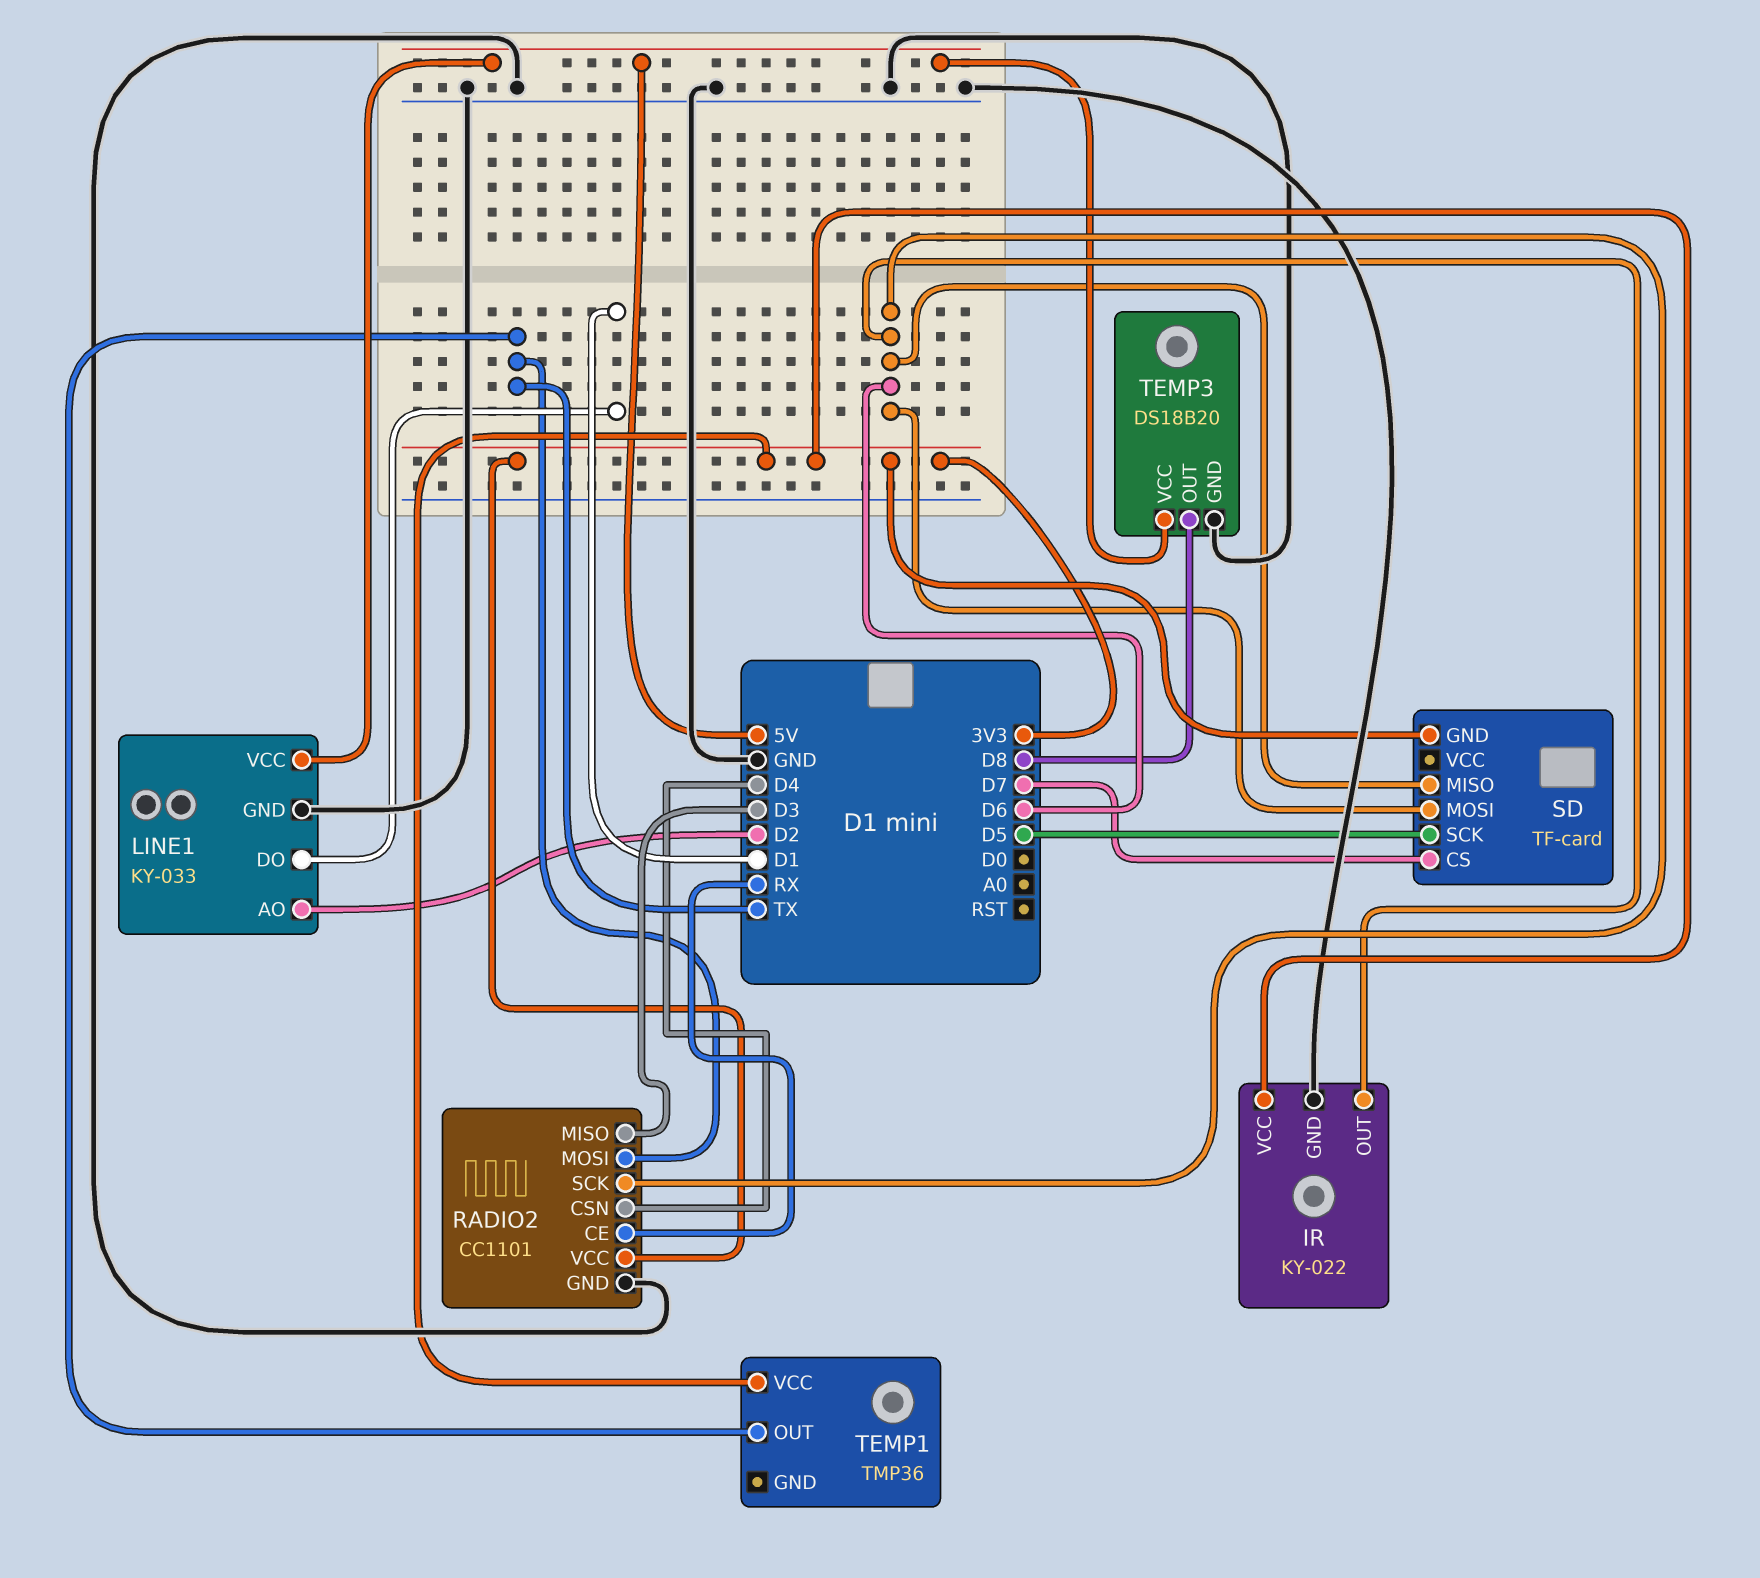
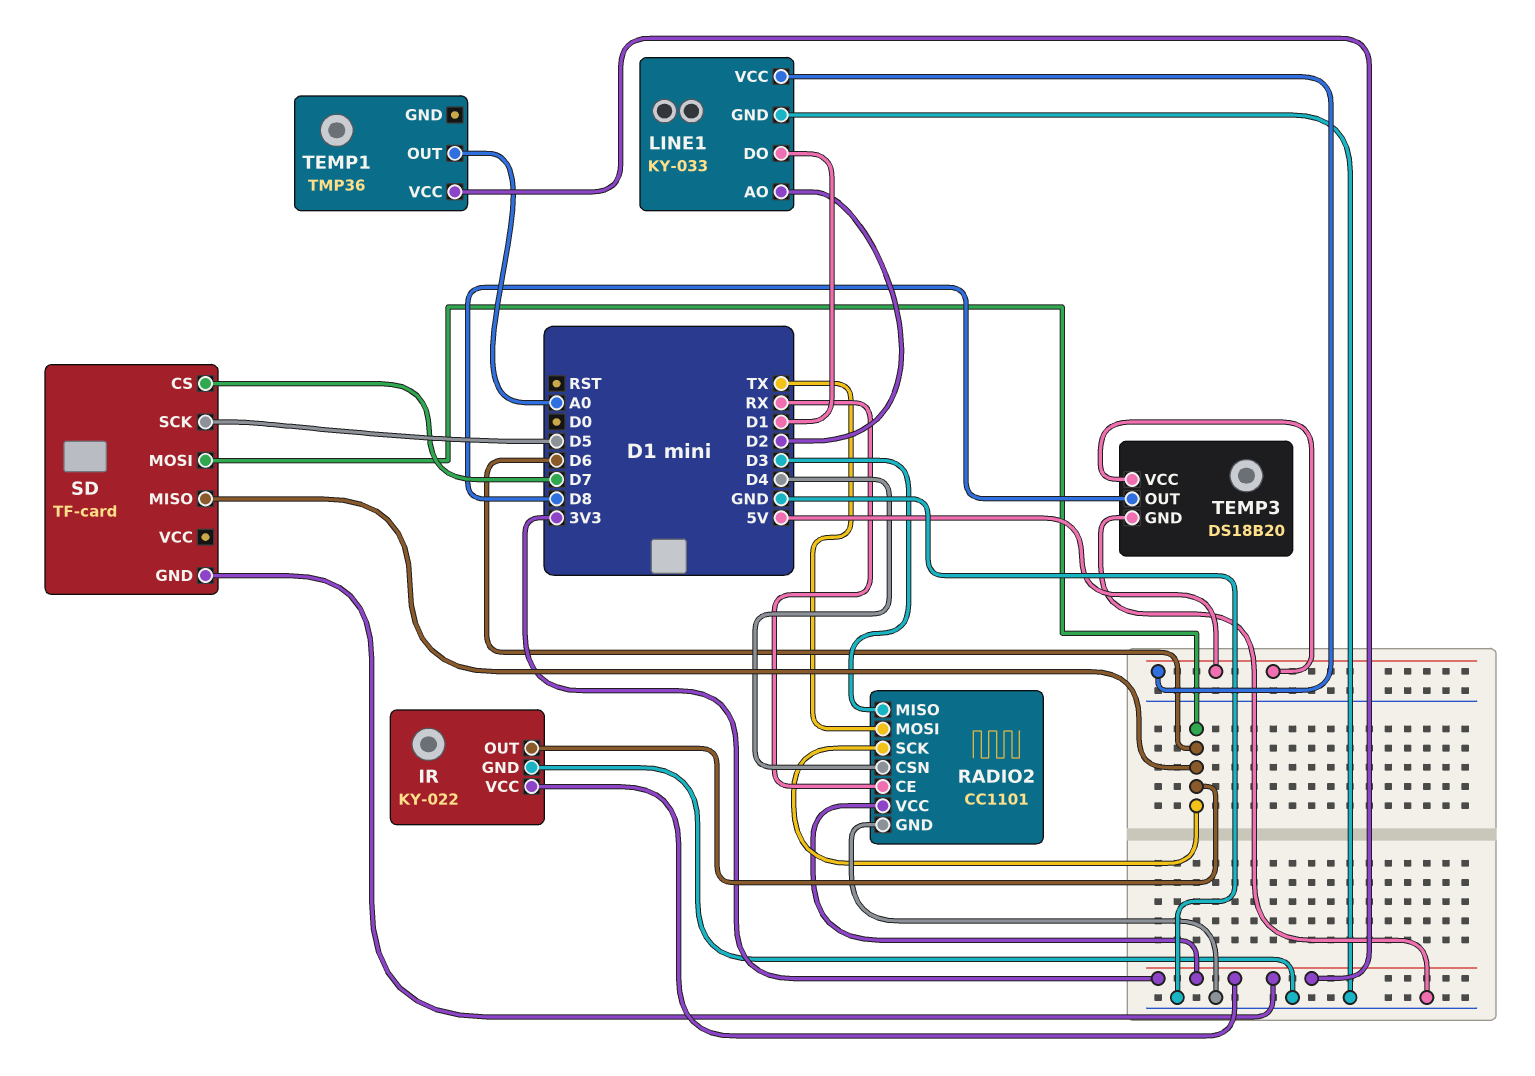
TEMP1 pin OUT: TX -> A0

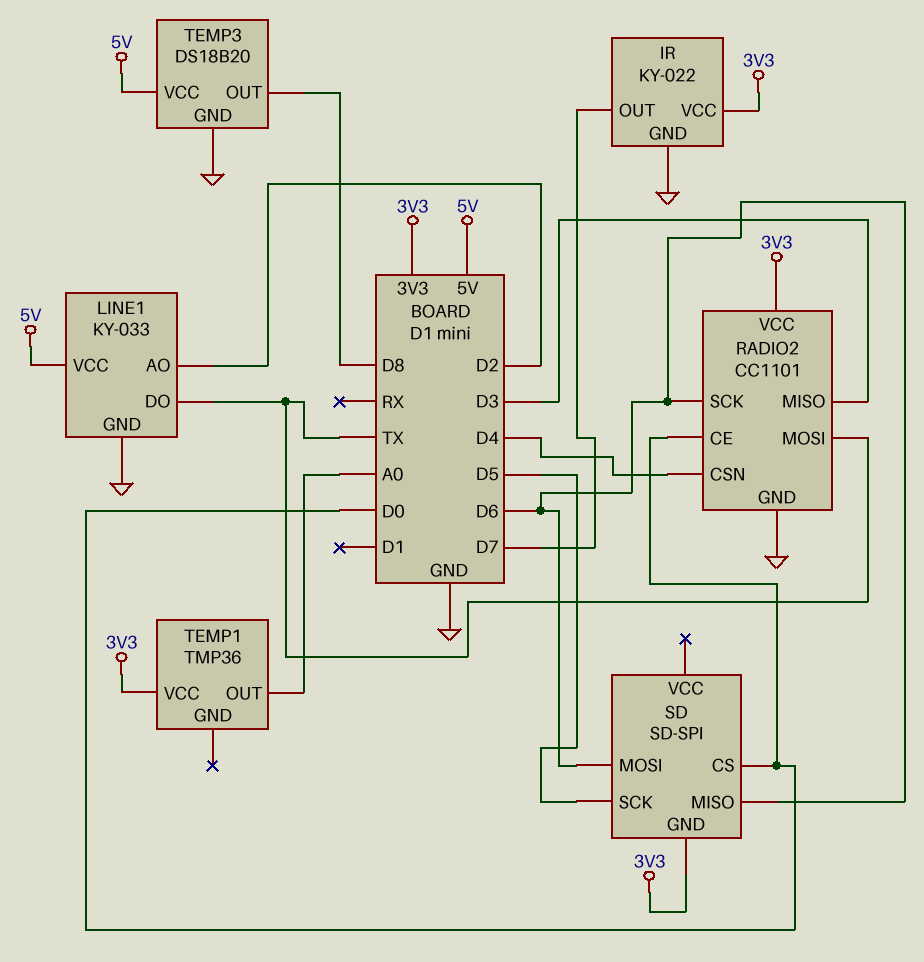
IR pin OUT: D6 -> D7
LINE1 pin DO: D1 -> TX
RADIO2 pin CE: RX -> D0
SD: TF-card -> SD-SPI
SD pin CS: D7 -> D0

